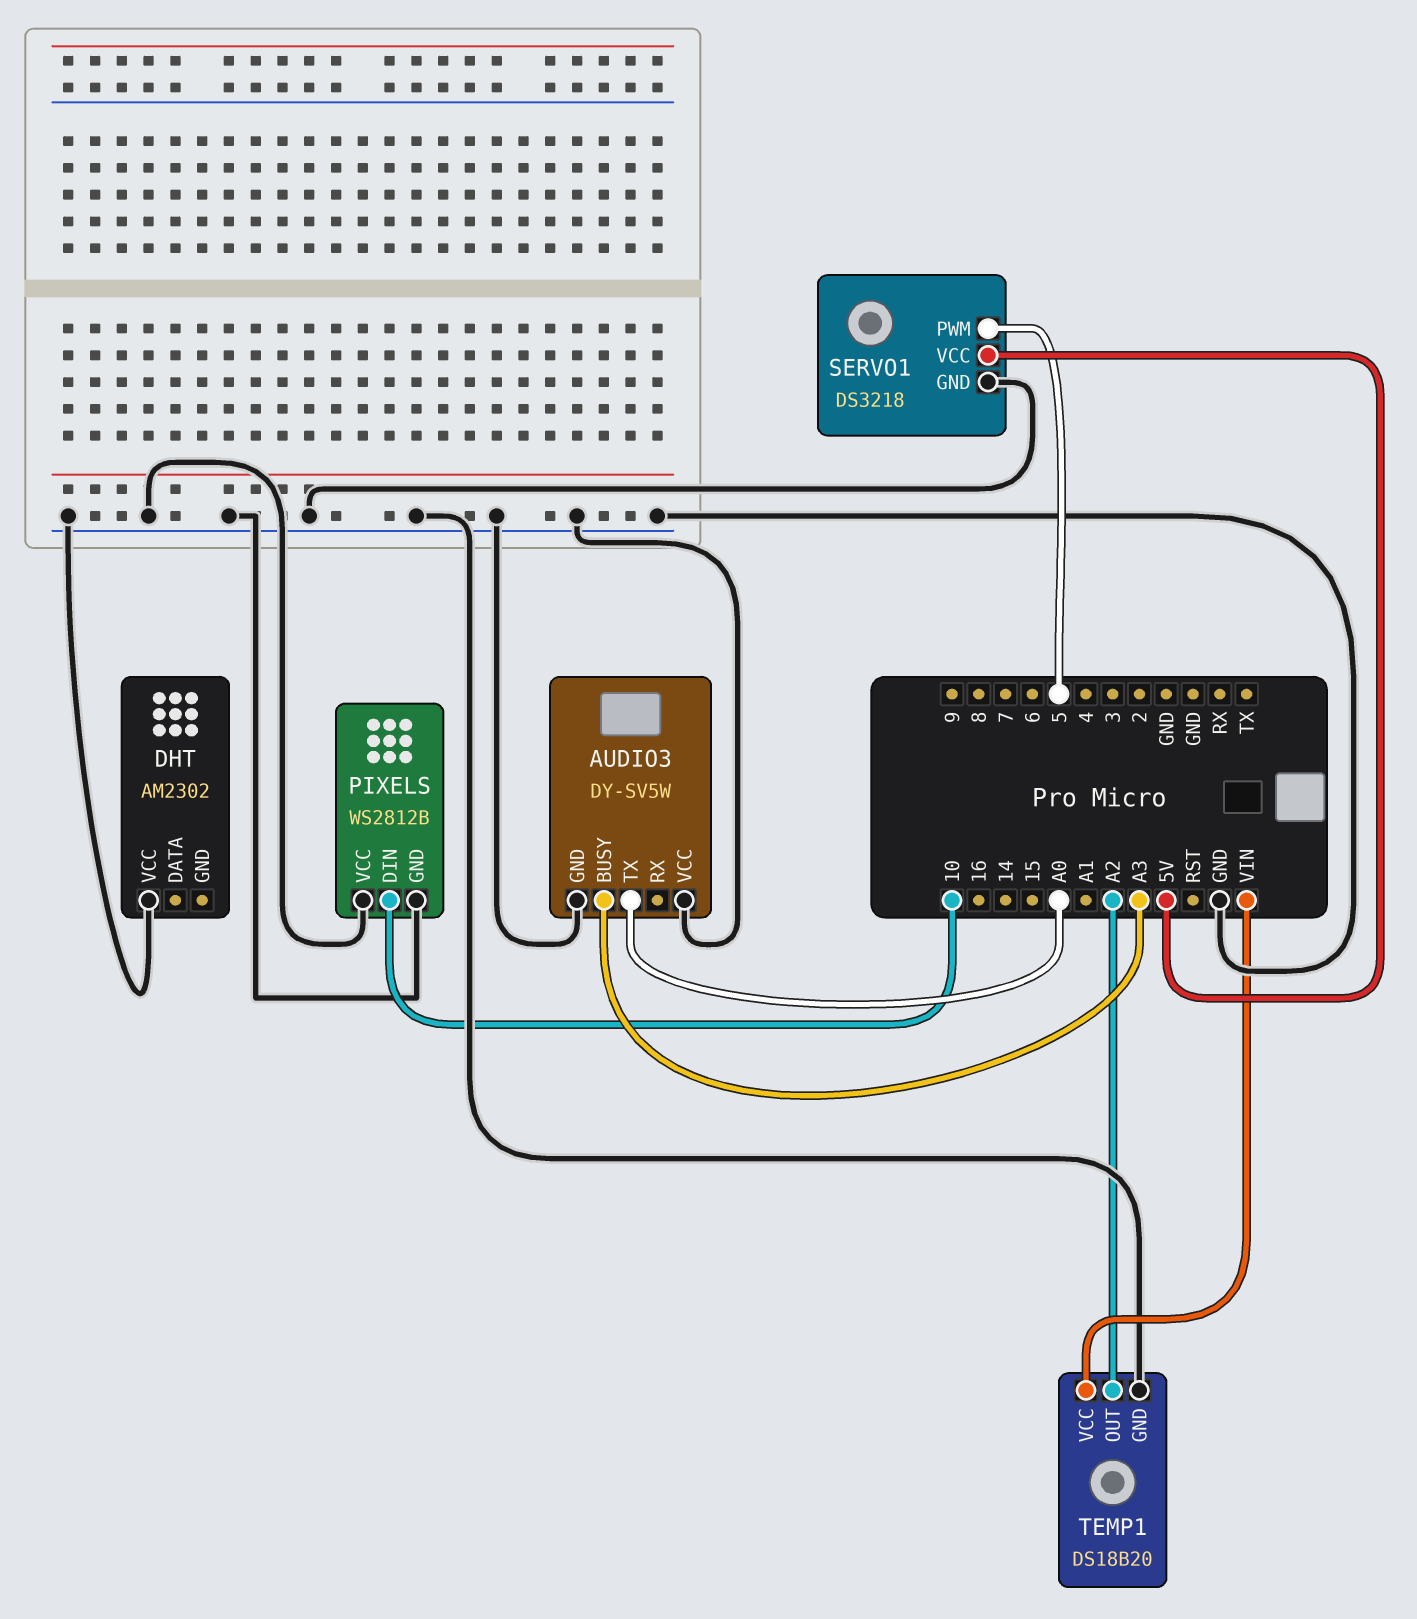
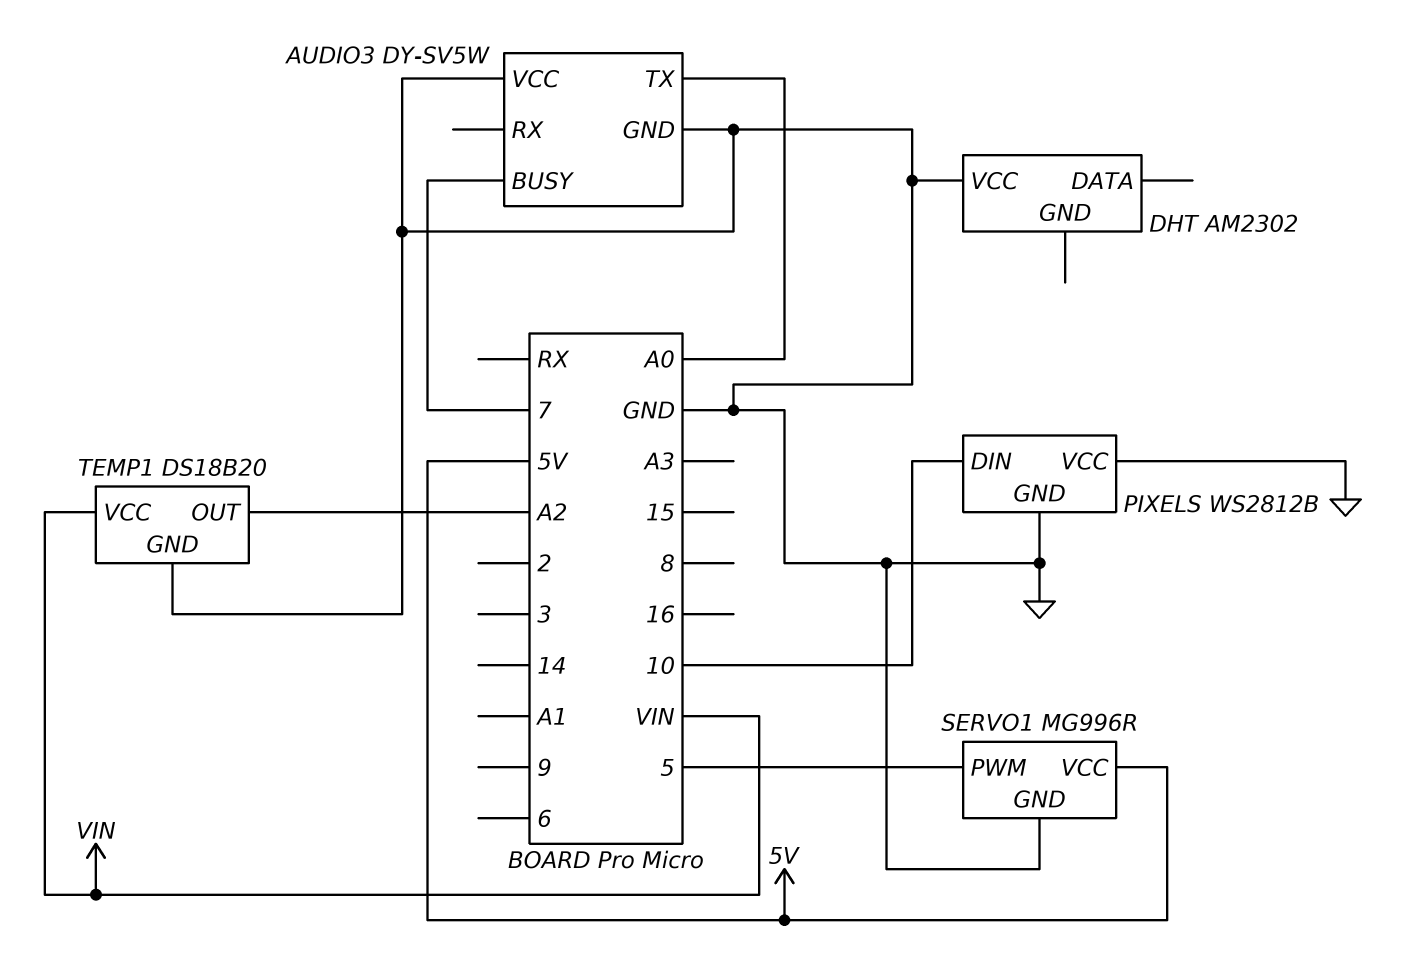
AUDIO3 pin BUSY: A3 -> 7
SERVO1: DS3218 -> MG996R

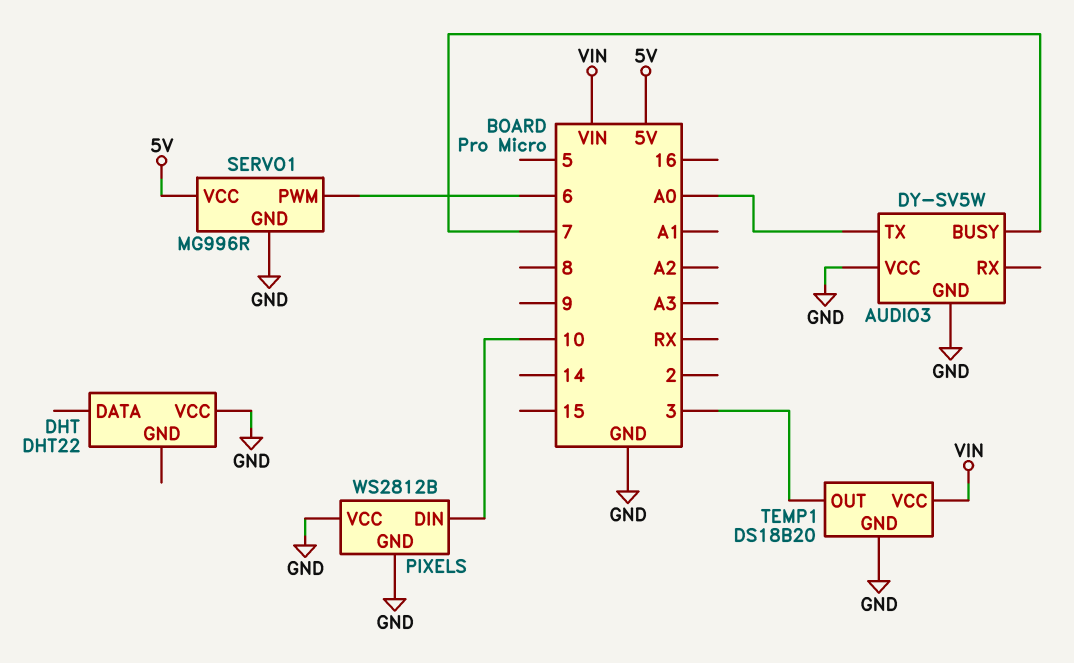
DHT: AM2302 -> DHT22
SERVO1 pin PWM: 5 -> 6
TEMP1 pin OUT: A2 -> 3

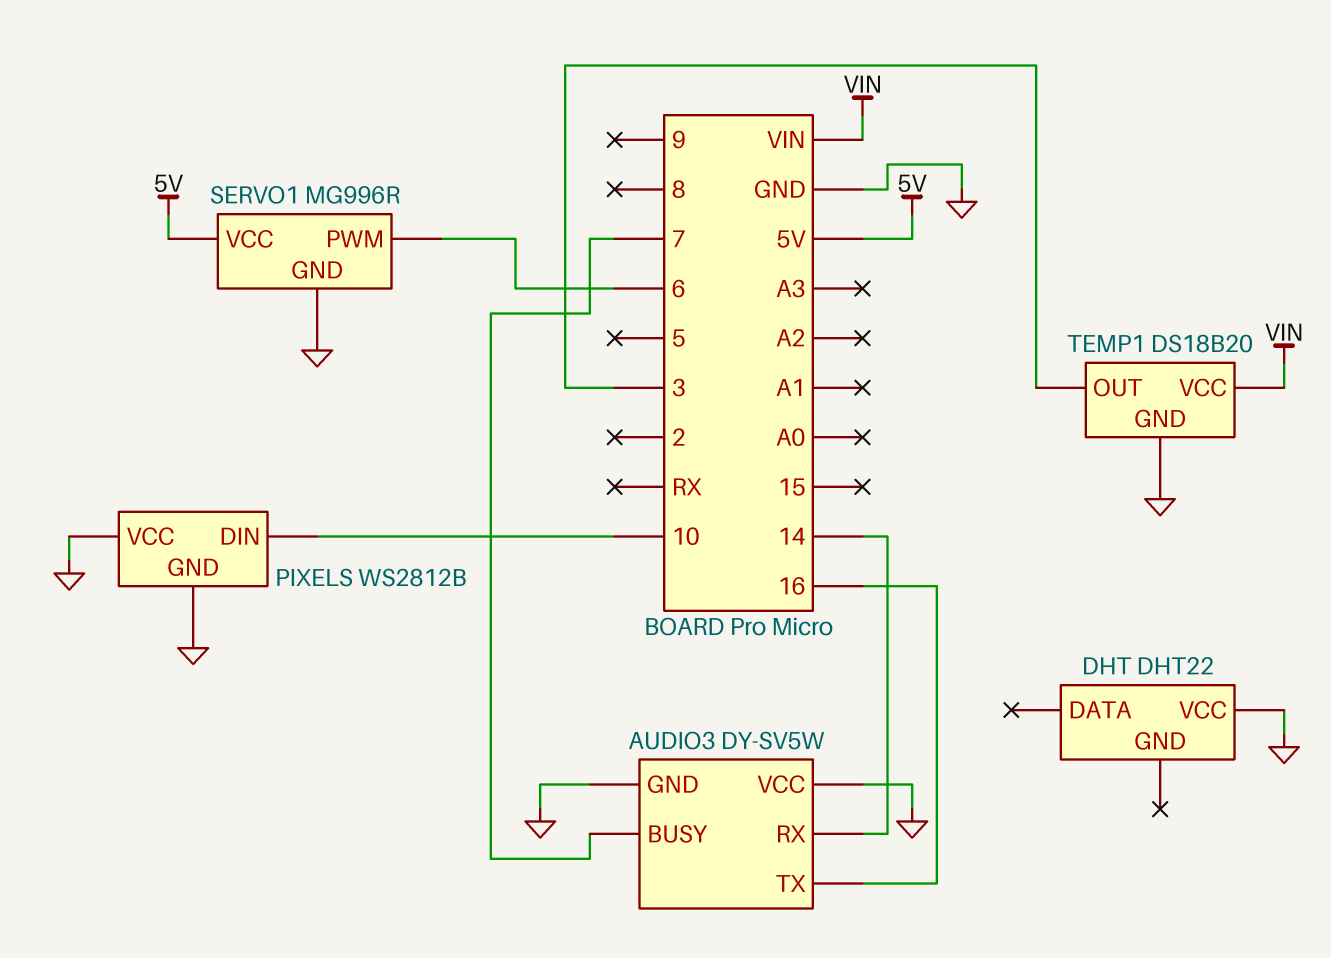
AUDIO3 pin RX: none -> 14
AUDIO3 pin TX: A0 -> 16

